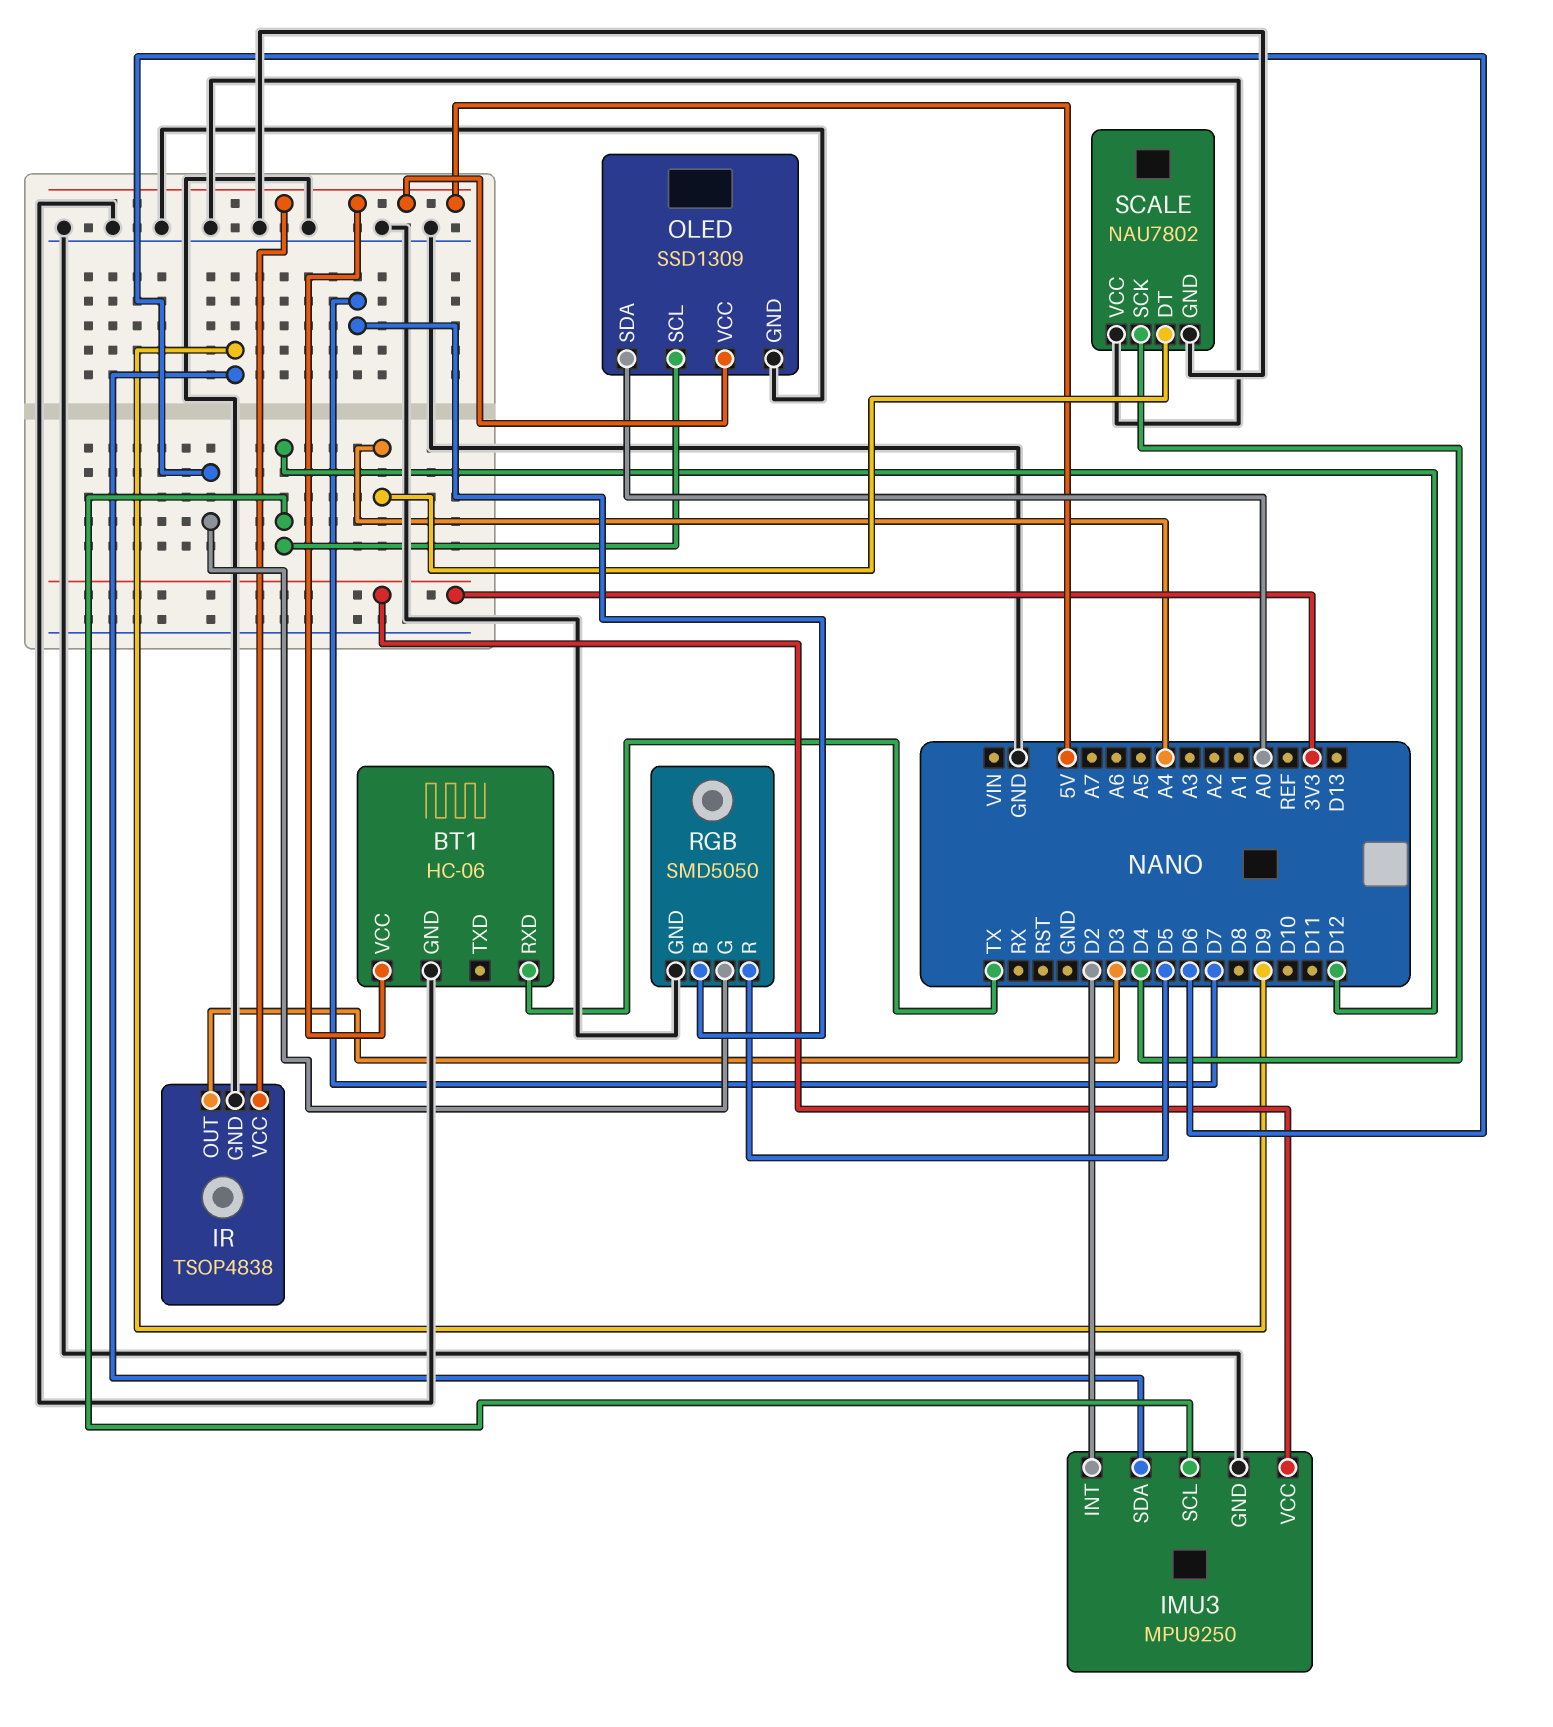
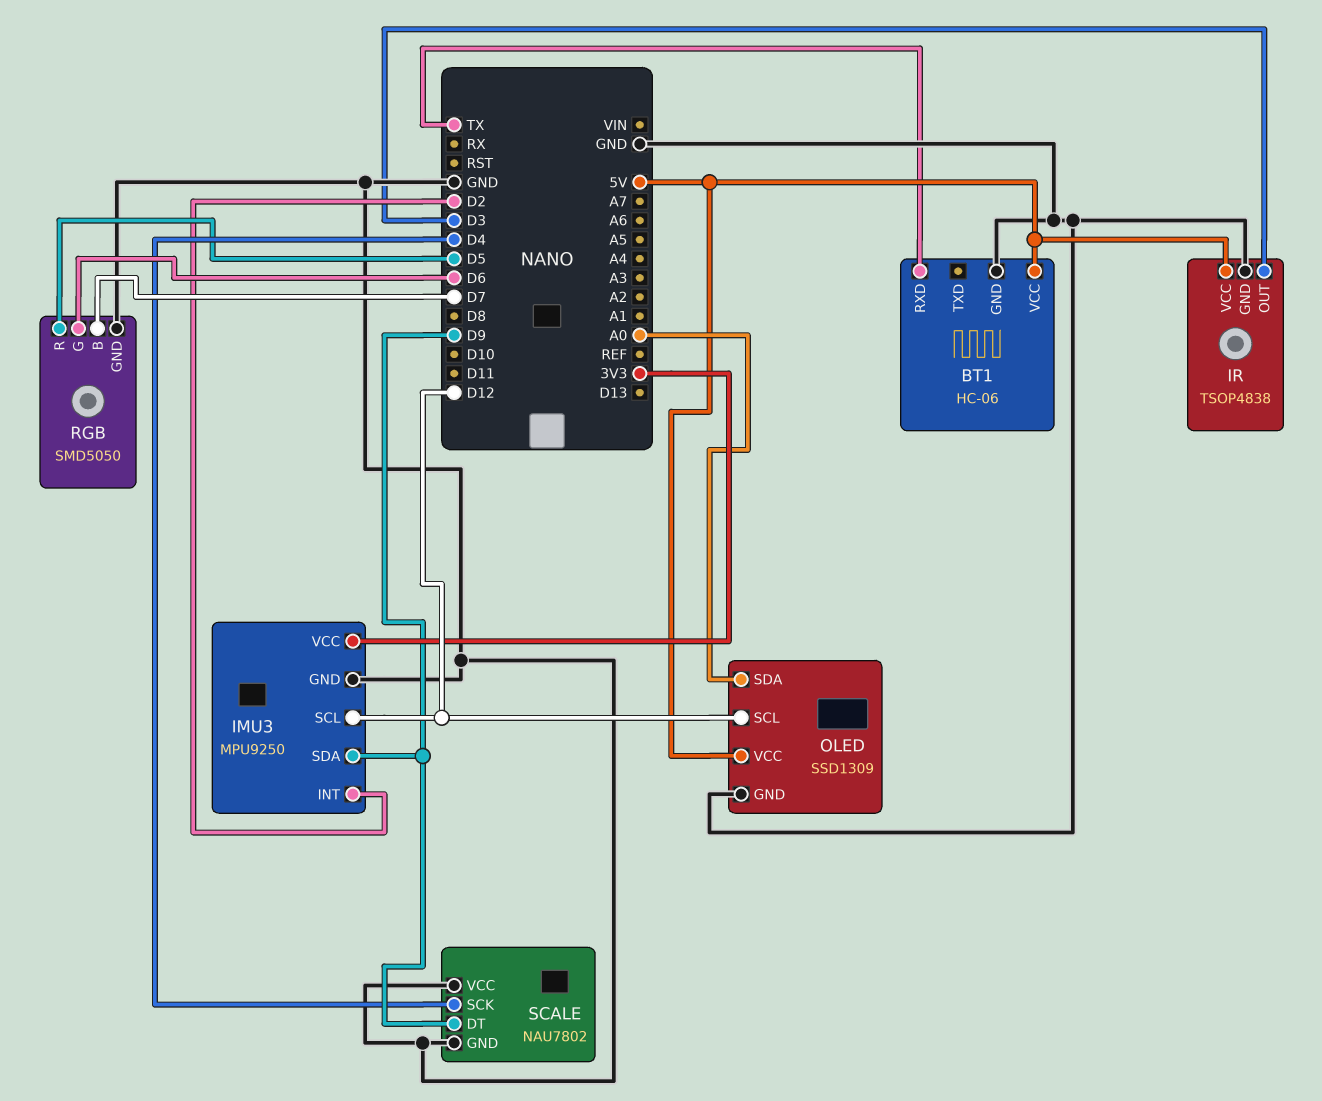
SCALE pin DT: A4 -> D9

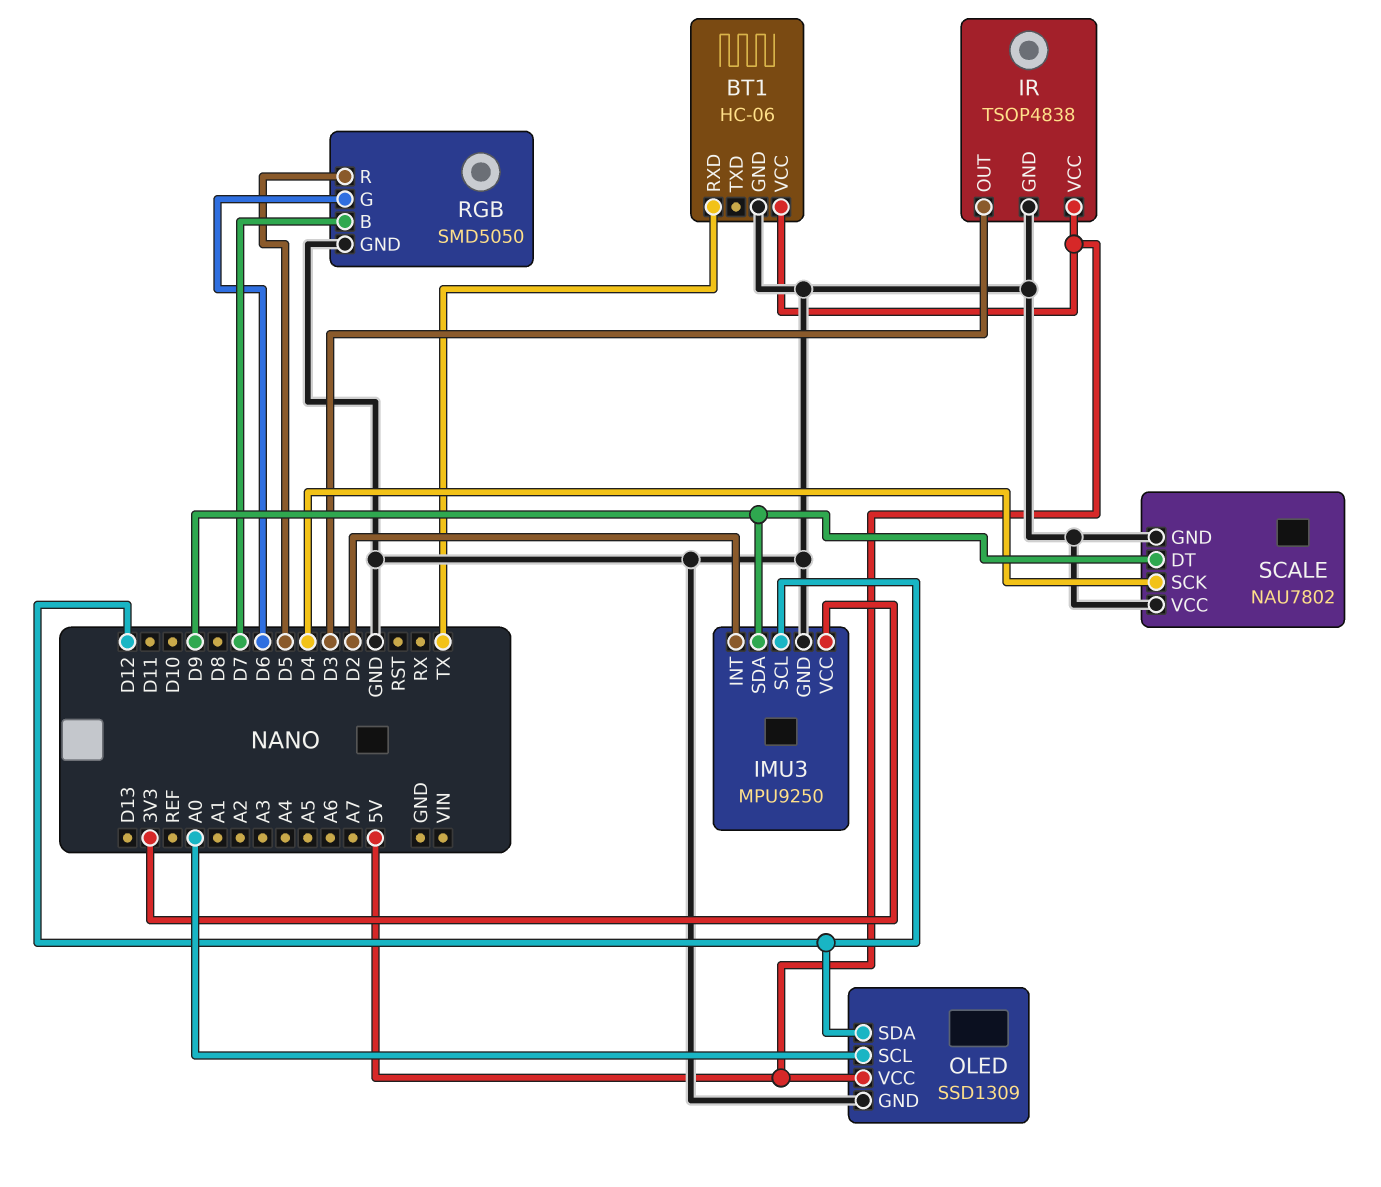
OLED pin SCL: D12 -> A0
OLED pin SDA: A0 -> D12

